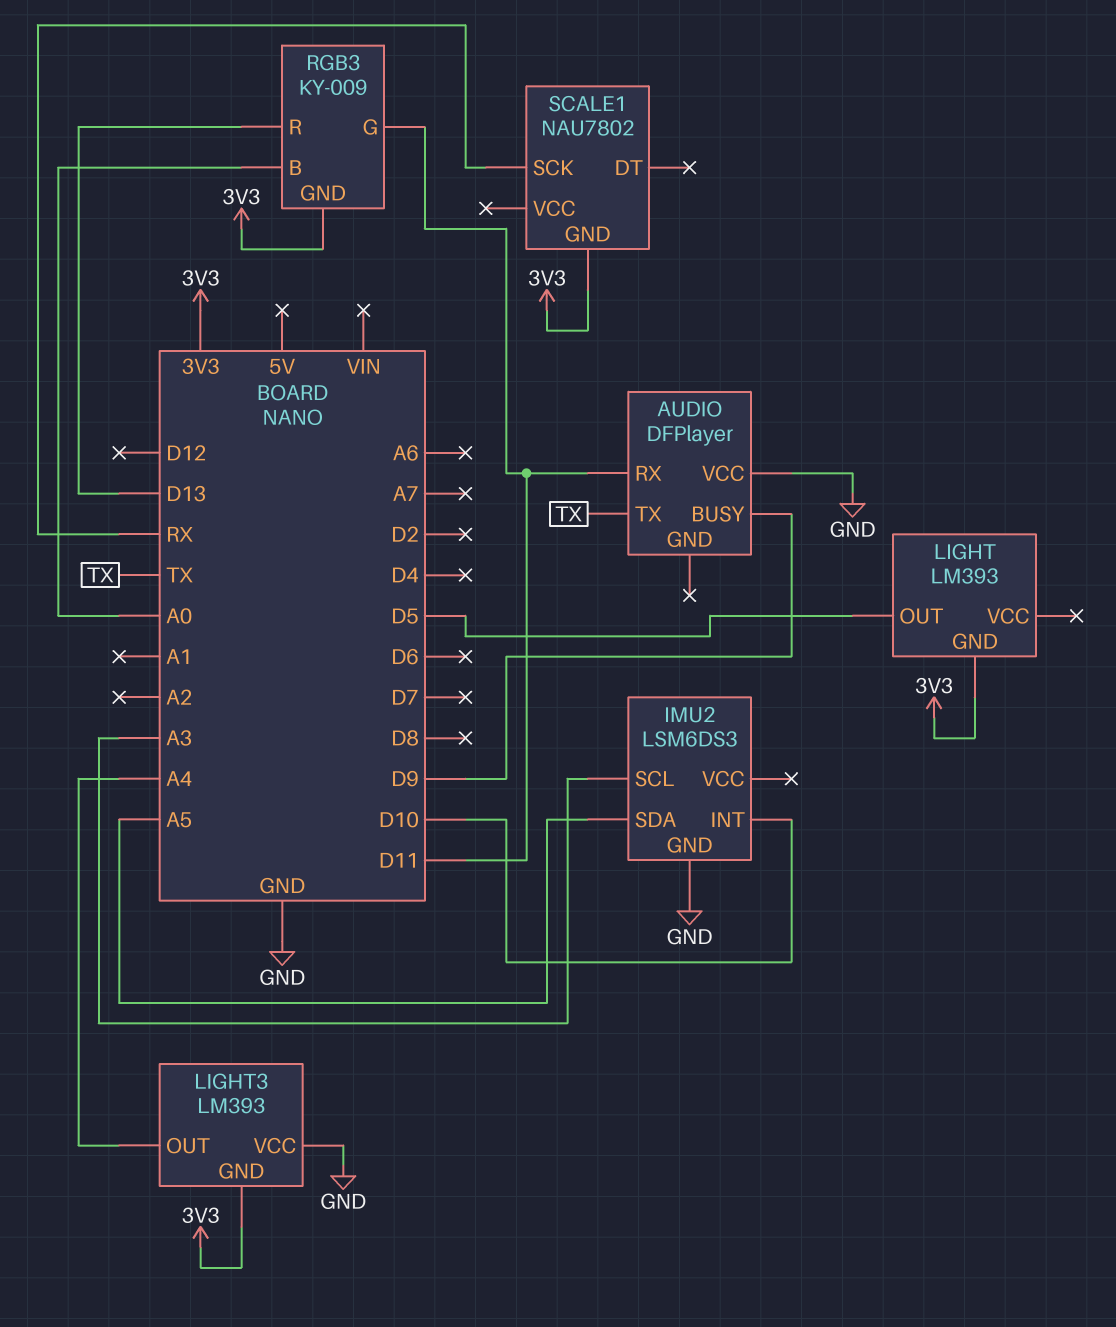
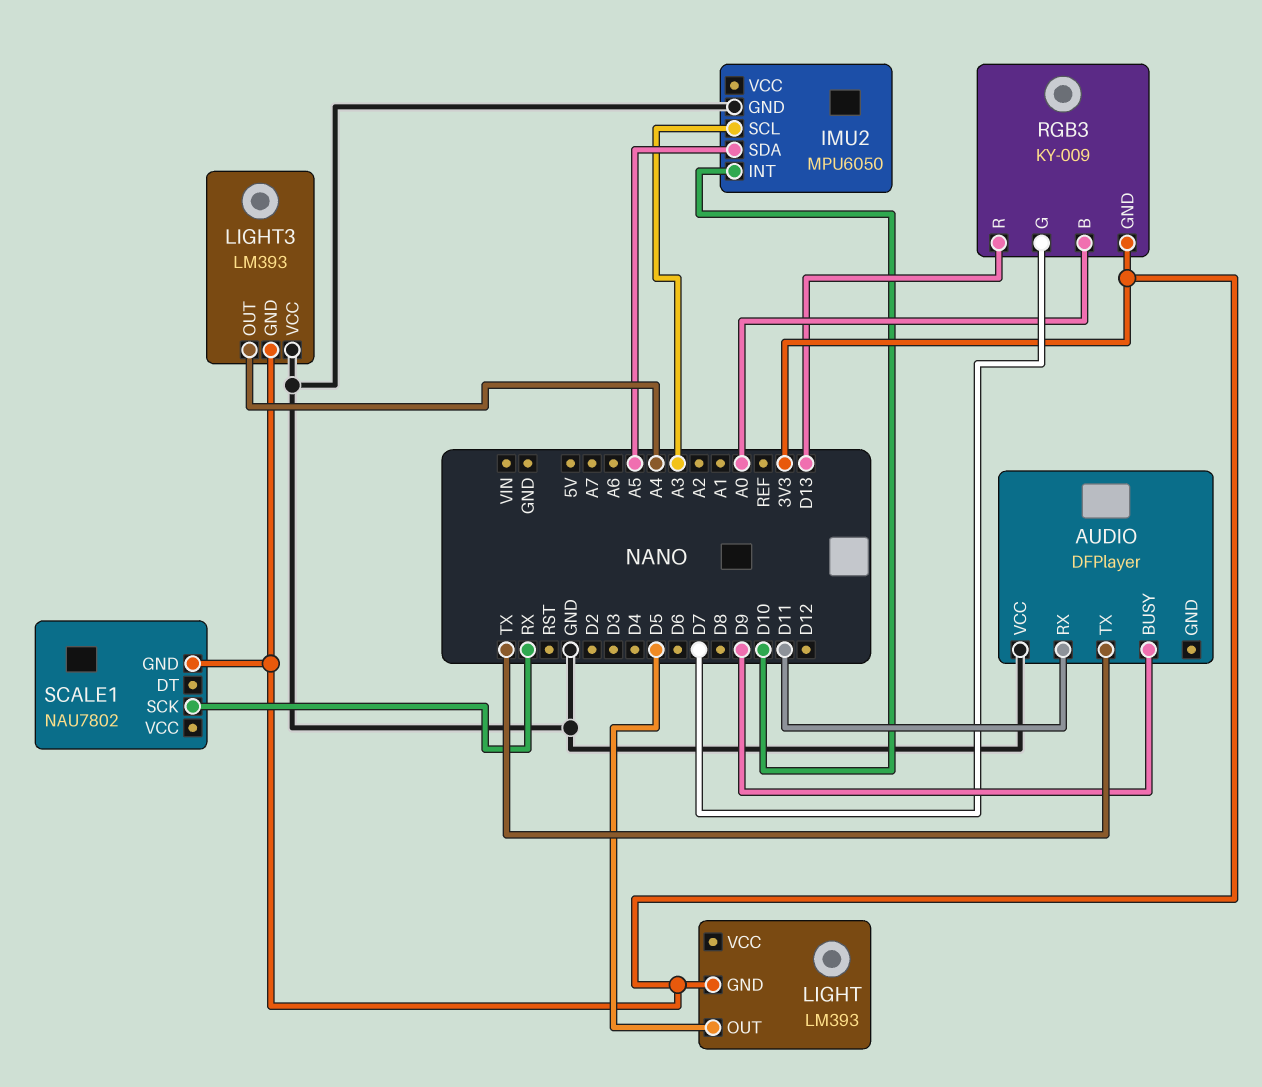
IMU2: LSM6DS3 -> MPU6050
RGB3 pin G: D11 -> D7

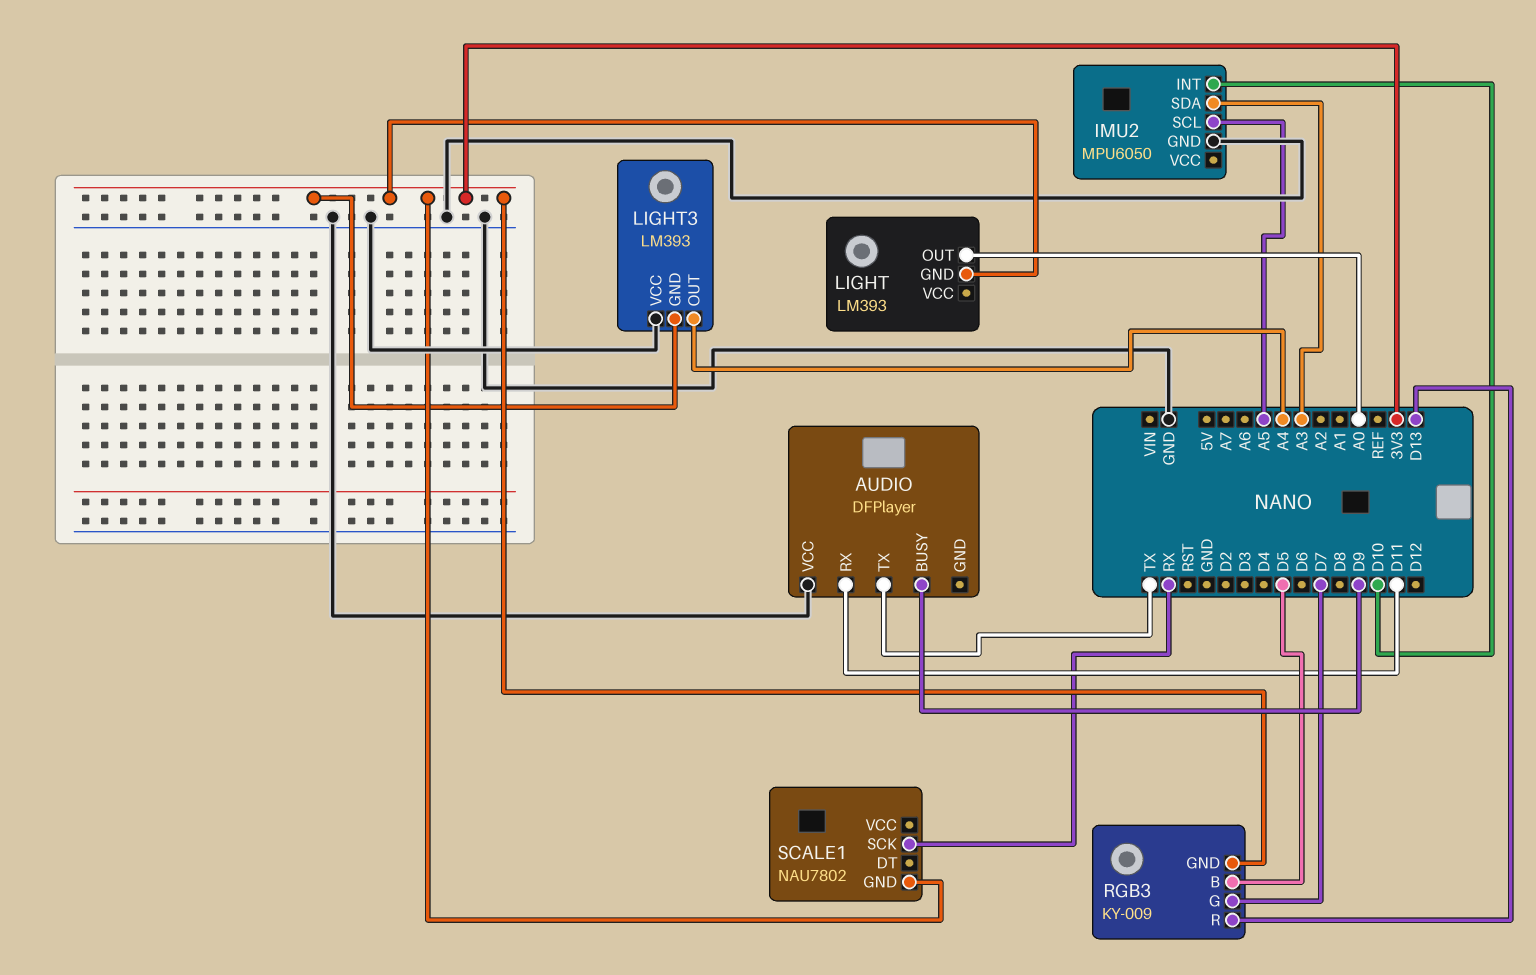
IMU2 pin SCL: A3 -> A5
IMU2 pin SDA: A5 -> A3
LIGHT pin OUT: D5 -> A0
RGB3 pin B: A0 -> D5

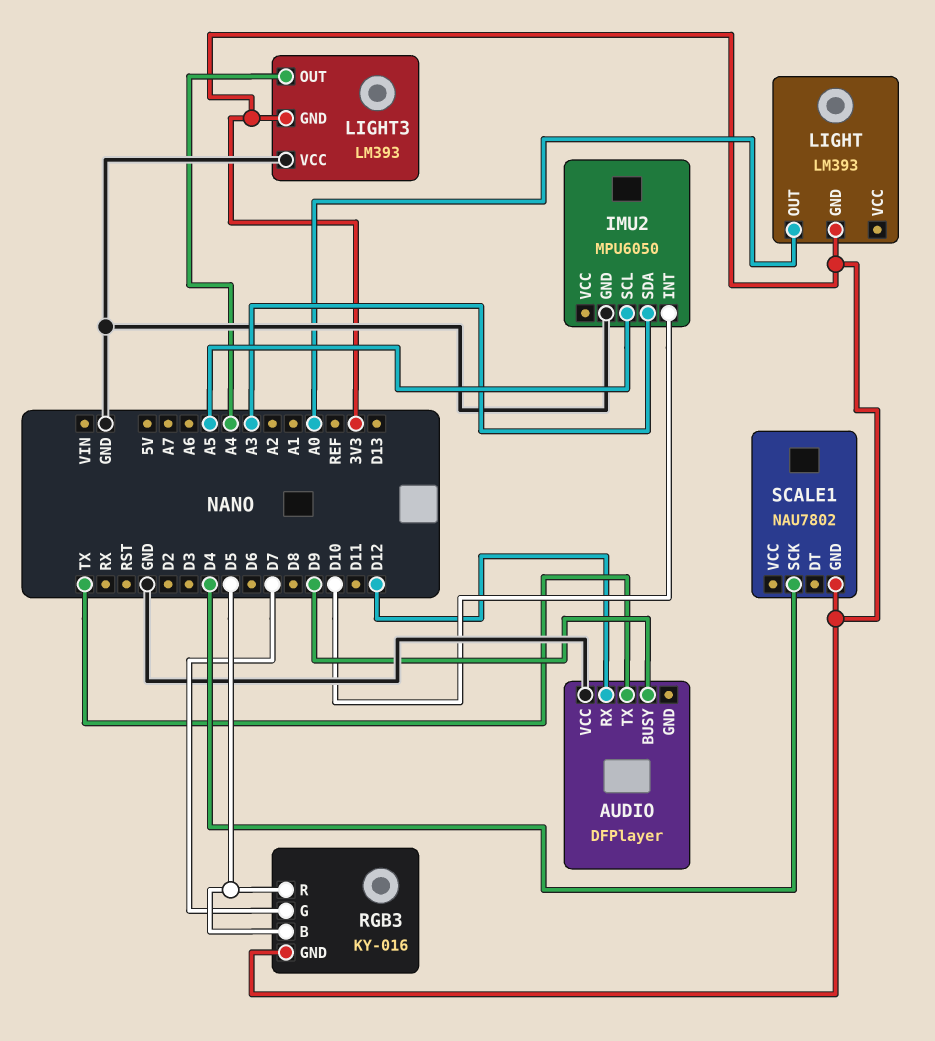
AUDIO pin RX: D11 -> D12
RGB3: KY-009 -> KY-016
RGB3 pin R: D13 -> D5
SCALE1 pin SCK: RX -> D4

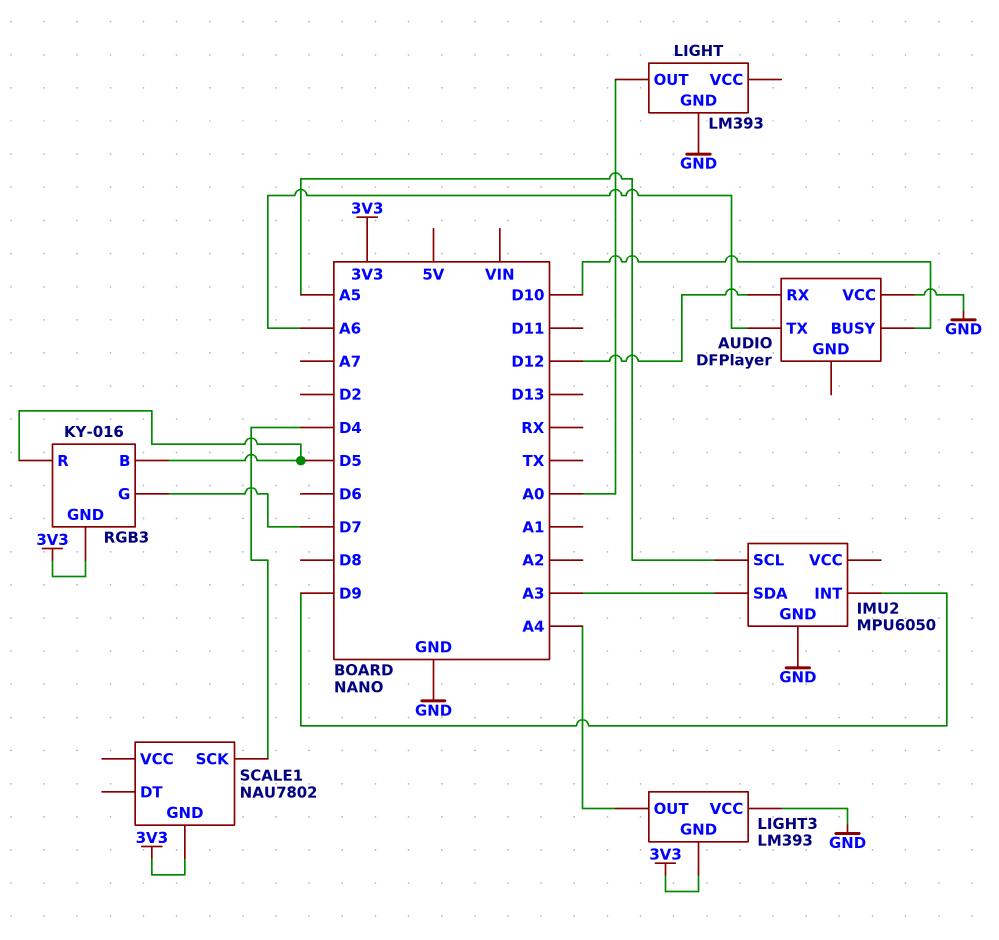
AUDIO pin BUSY: D9 -> D10
AUDIO pin TX: TX -> A6
IMU2 pin INT: D10 -> D9
LIGHT pin GND: 3V3 -> GND

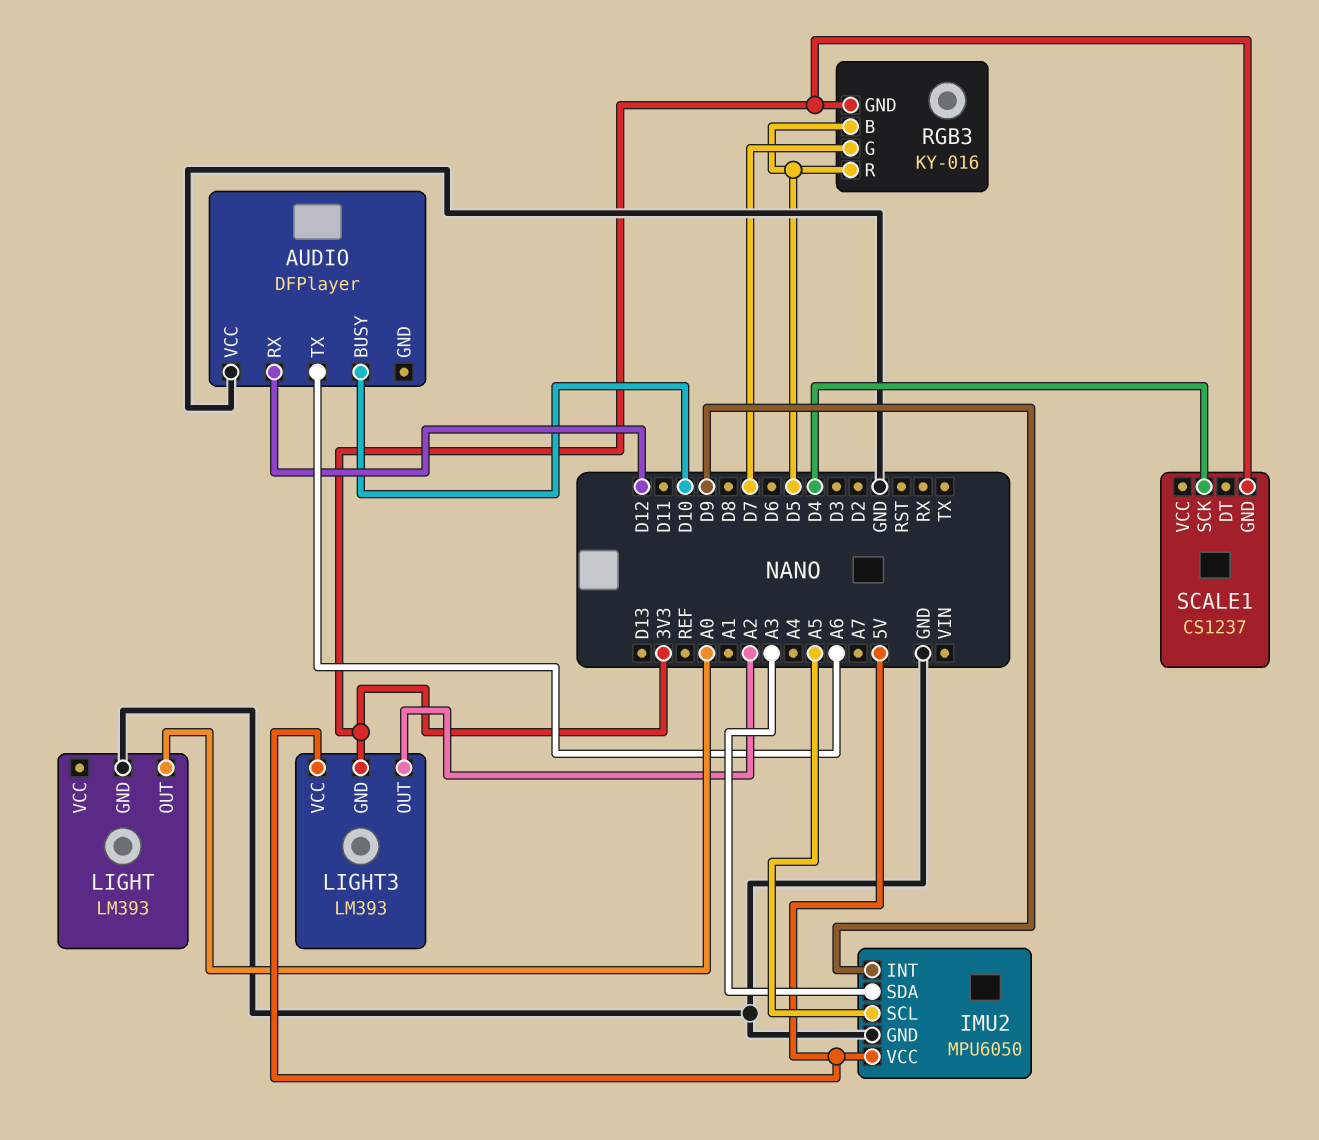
IMU2 pin VCC: none -> 5V
LIGHT3 pin OUT: A4 -> A2
LIGHT3 pin VCC: GND -> 5V
SCALE1: NAU7802 -> CS1237

